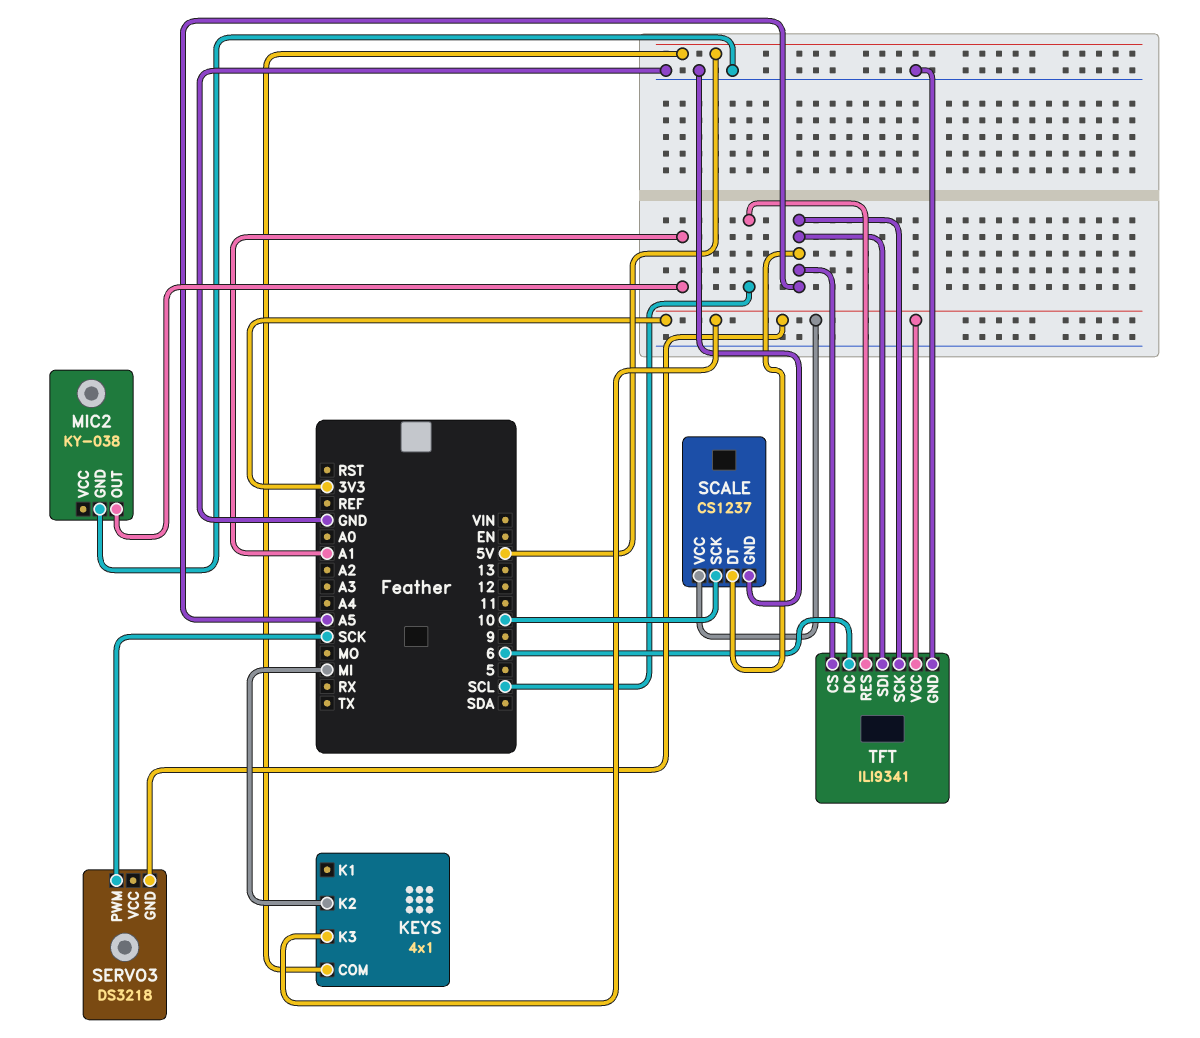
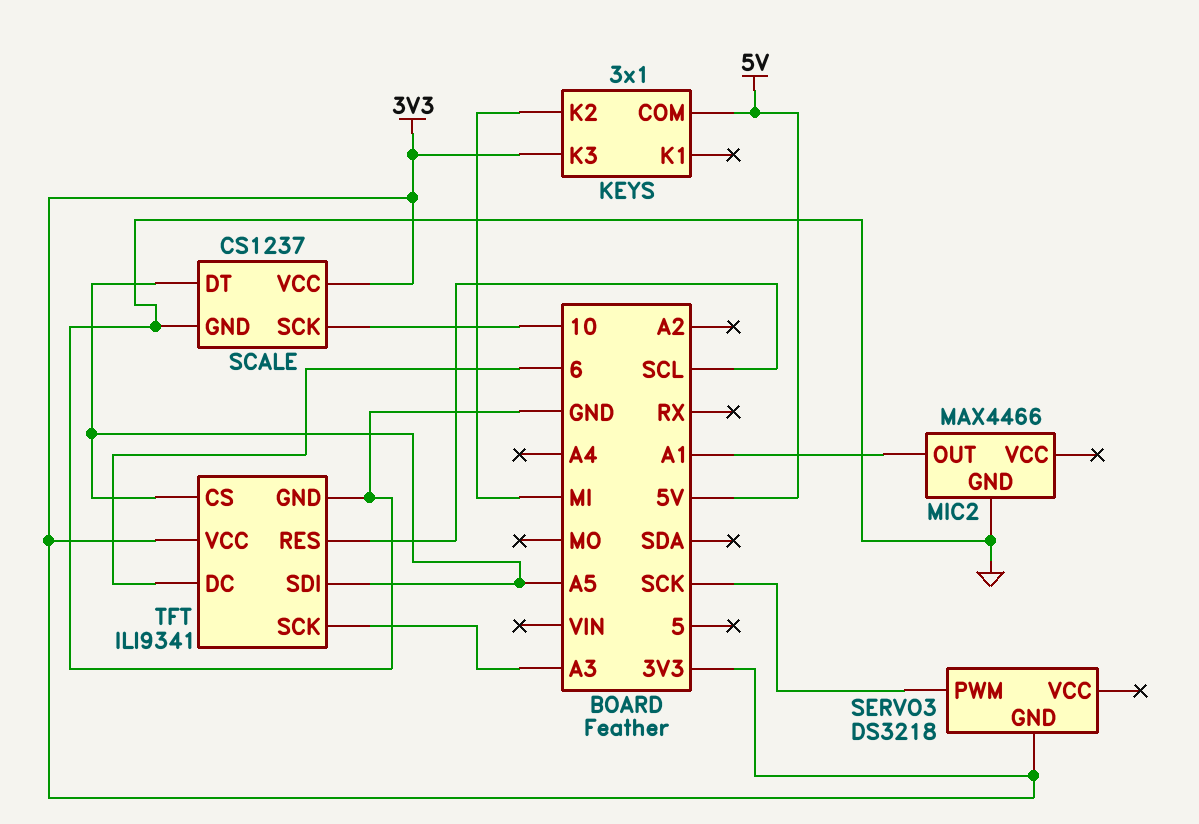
KEYS: 4x1 -> 3x1
MIC2: KY-038 -> MAX4466
TFT pin SCK: A5 -> A3

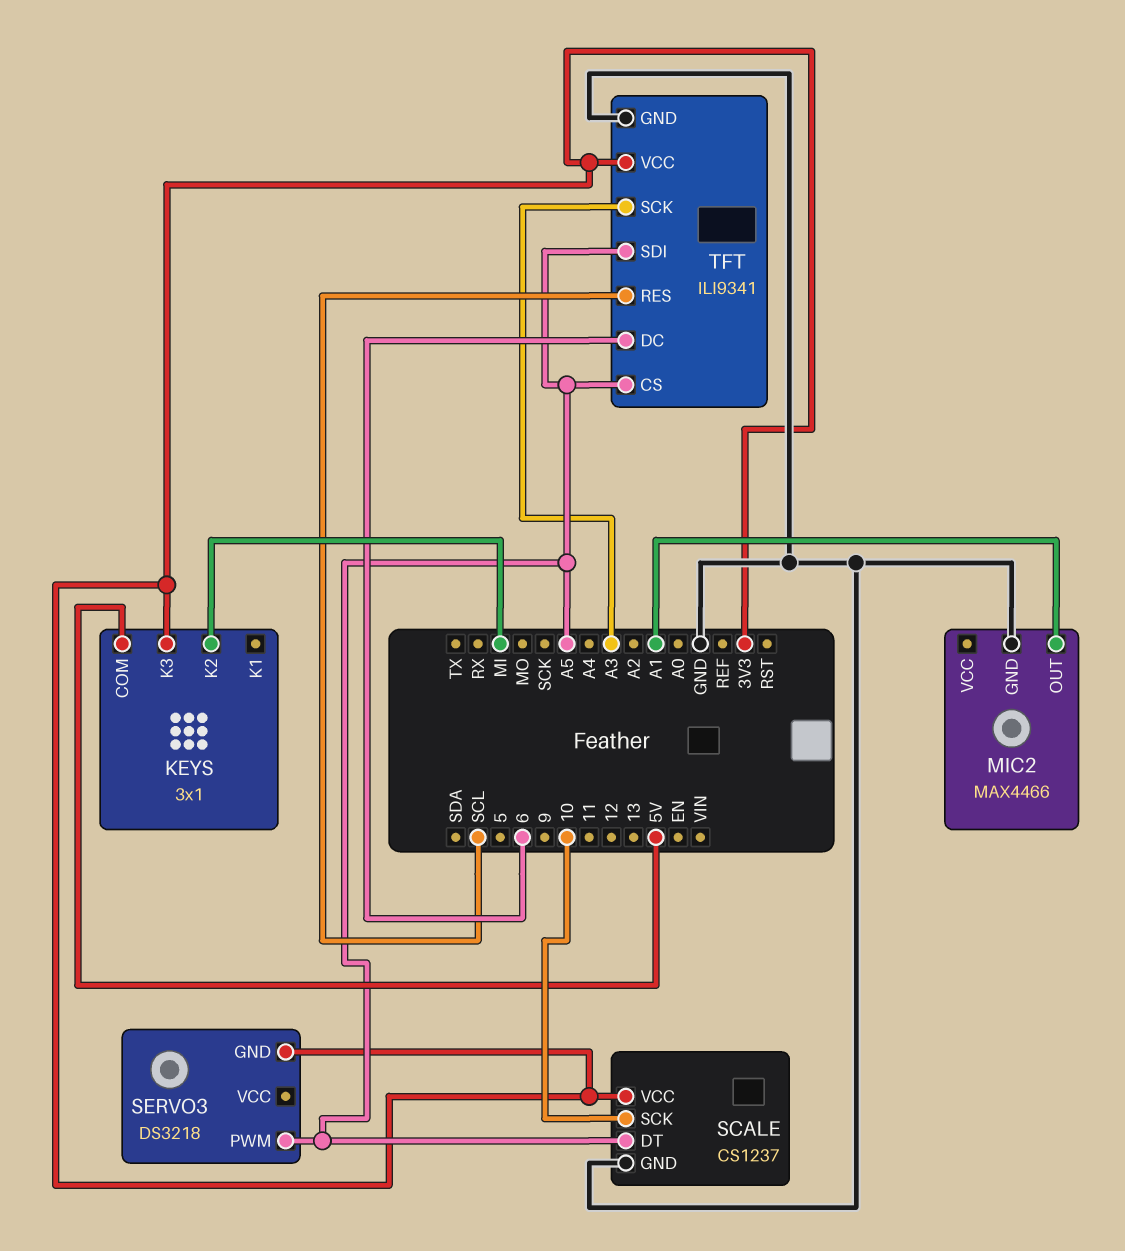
SERVO3 pin PWM: SCK -> A5

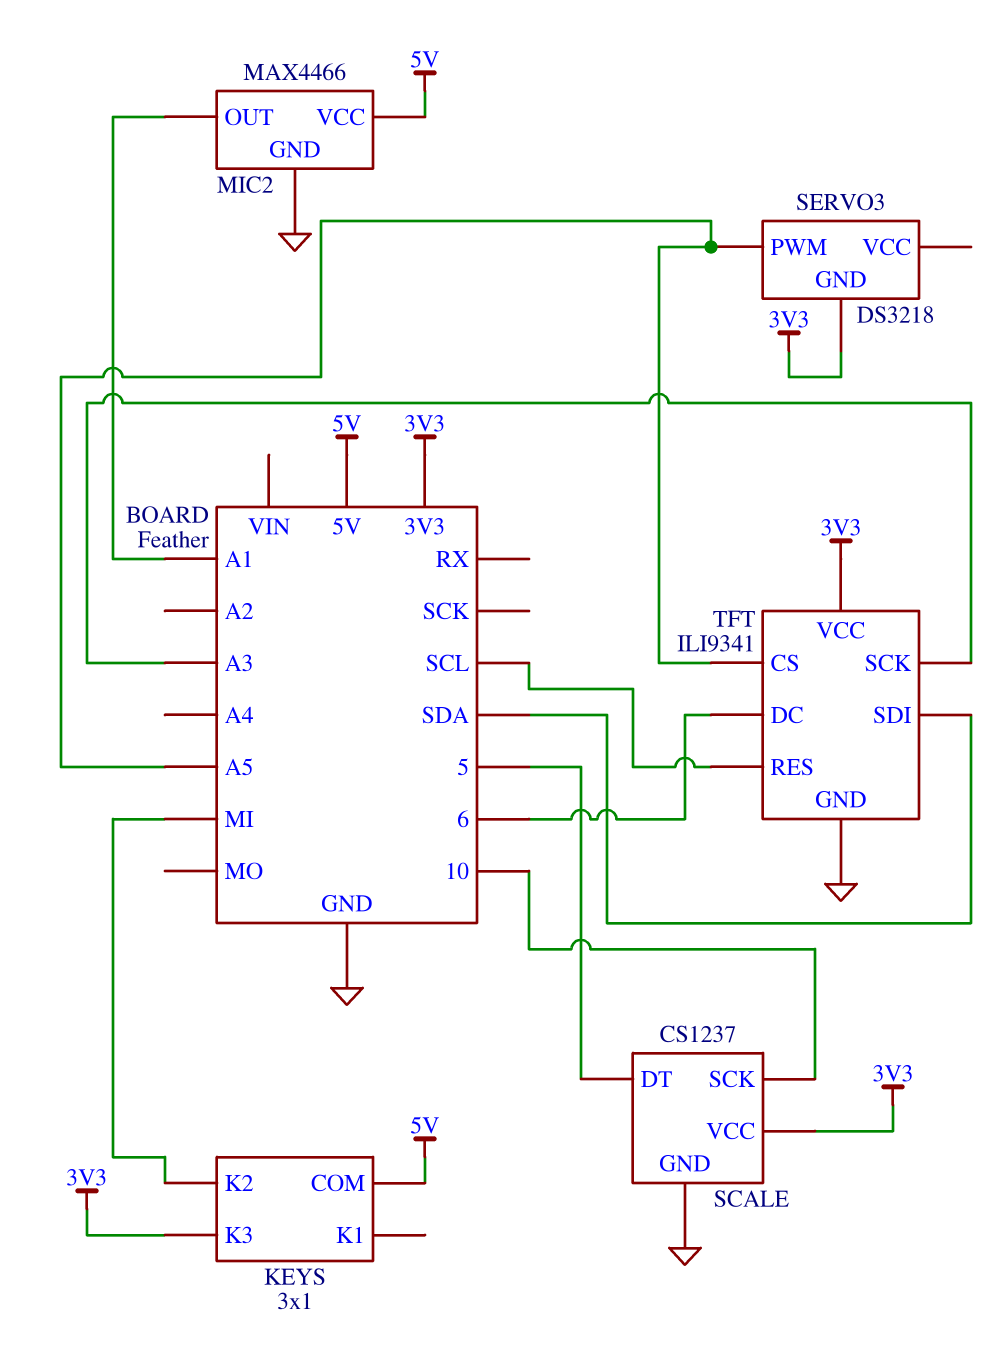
MIC2 pin VCC: none -> 5V
SCALE pin DT: A5 -> 5
TFT pin SDI: A5 -> SDA

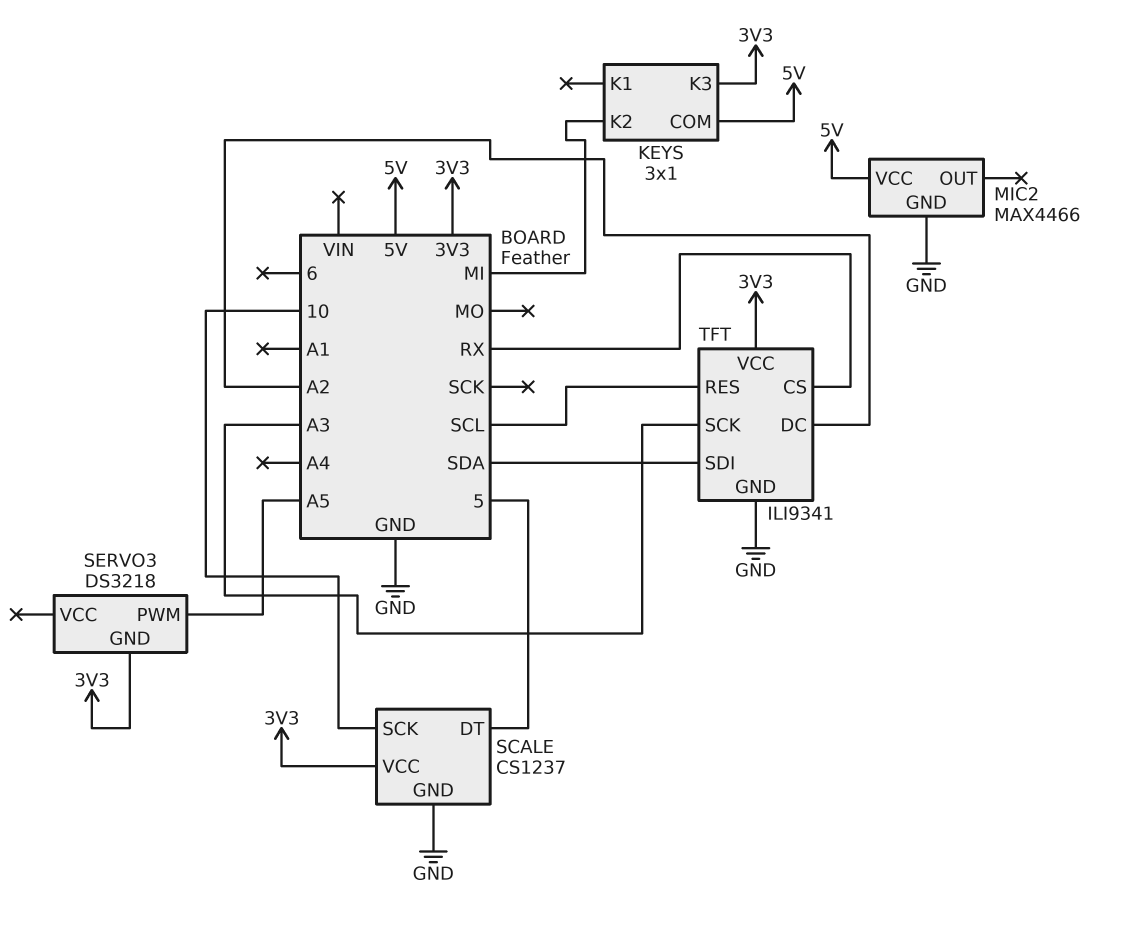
MIC2 pin OUT: A1 -> none
TFT pin CS: A5 -> RX
TFT pin DC: 6 -> A2

